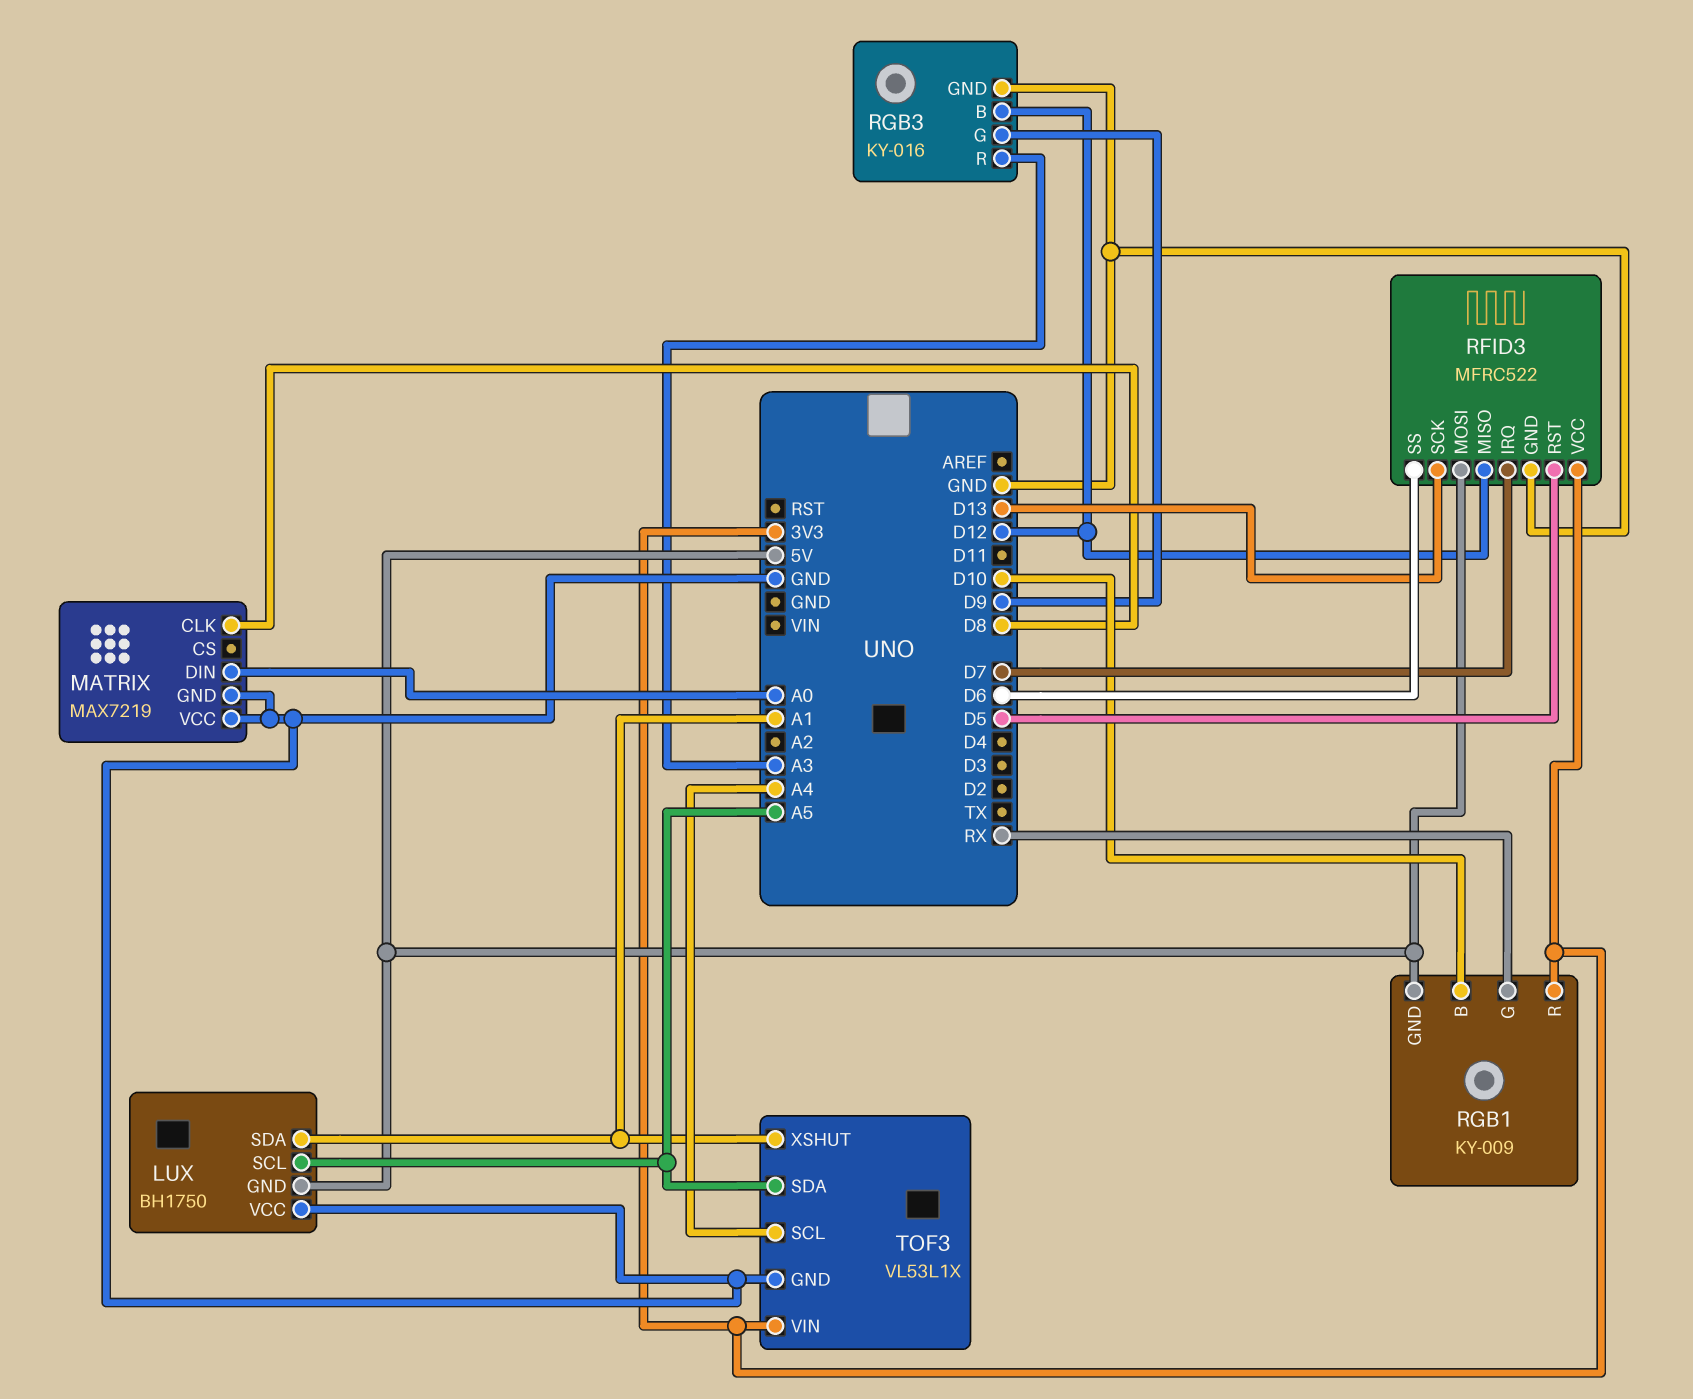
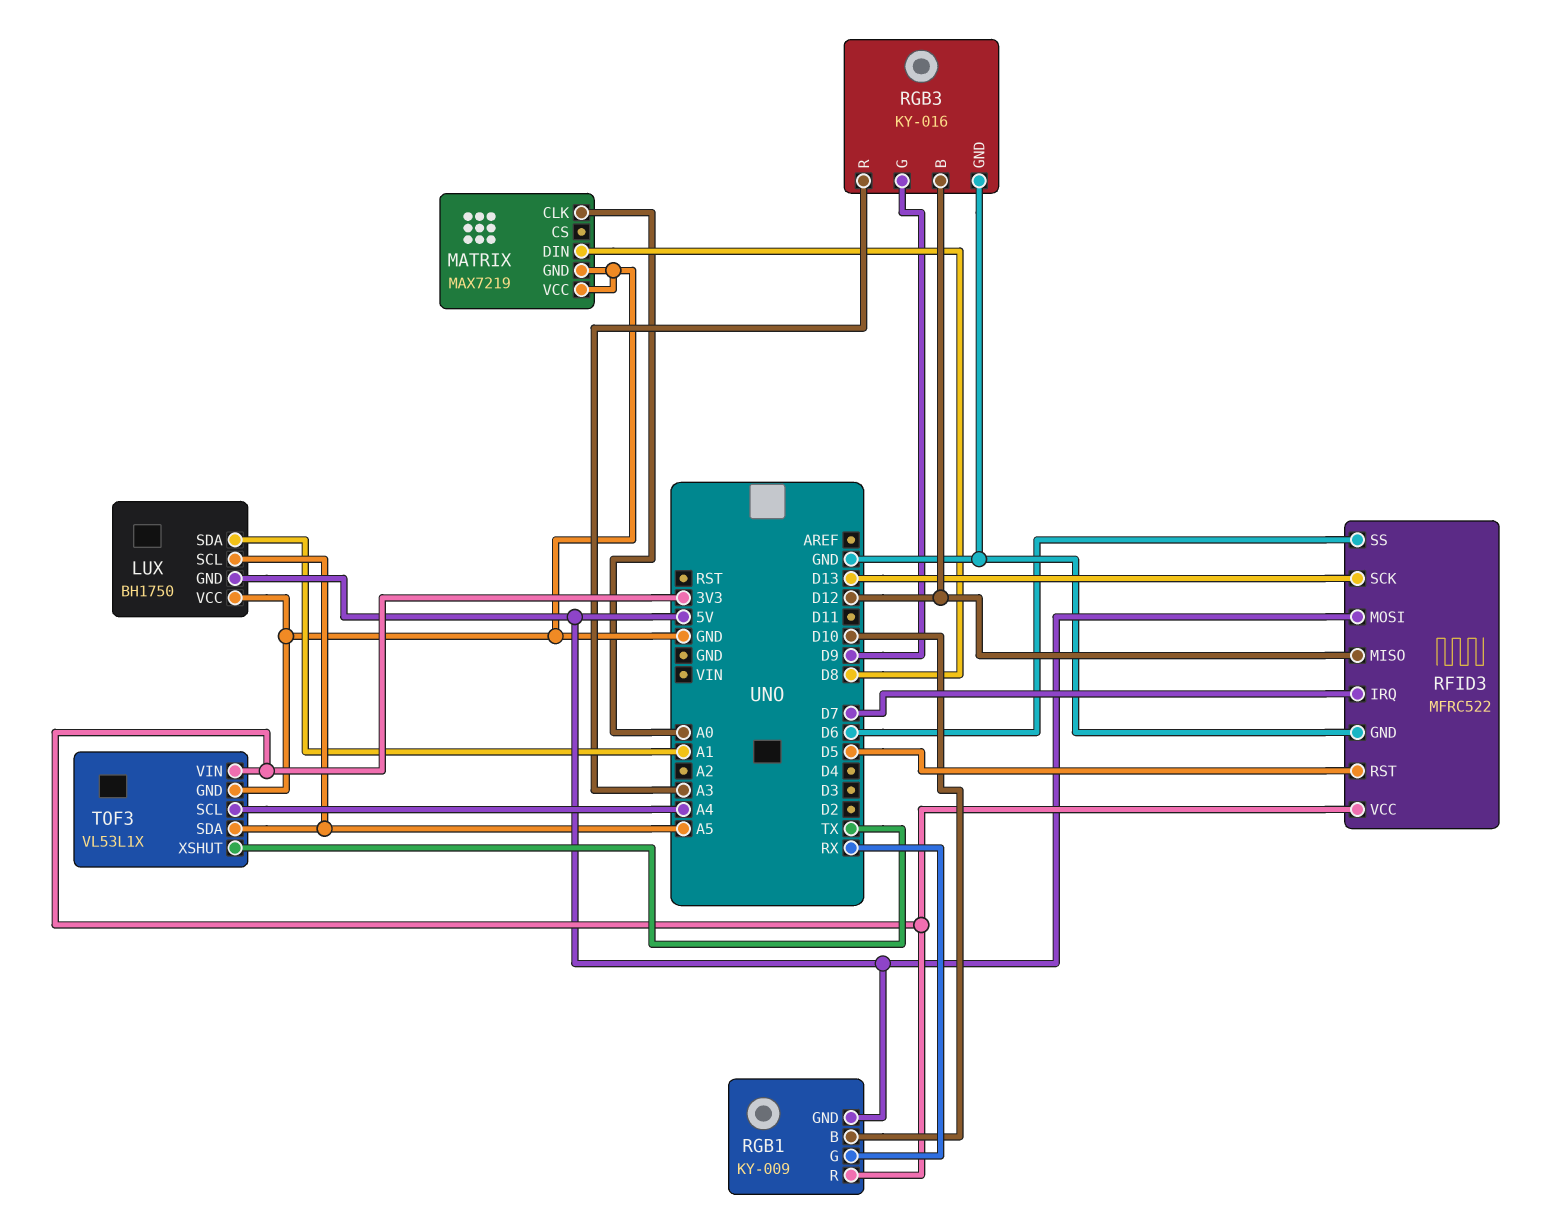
MATRIX pin CLK: D8 -> A0
MATRIX pin DIN: A0 -> D8
TOF3 pin XSHUT: A1 -> TX

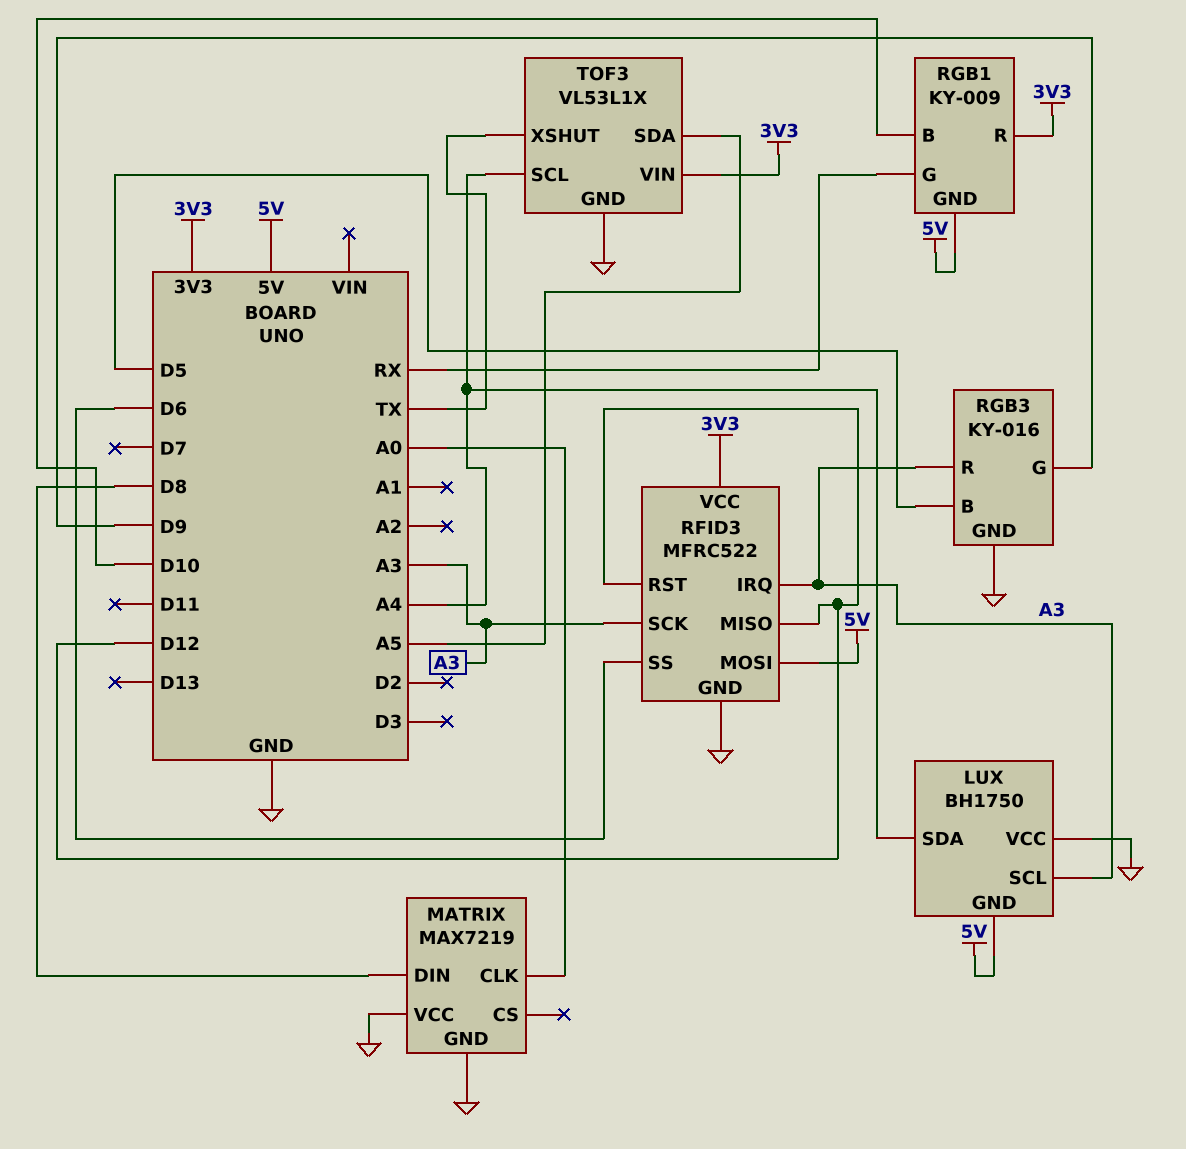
LUX pin SCL: A5 -> A3
LUX pin SDA: A1 -> A4
RFID3 pin IRQ: D7 -> A3
RFID3 pin RST: D5 -> D12
RFID3 pin SCK: D13 -> A3
RGB3 pin B: D12 -> D5

